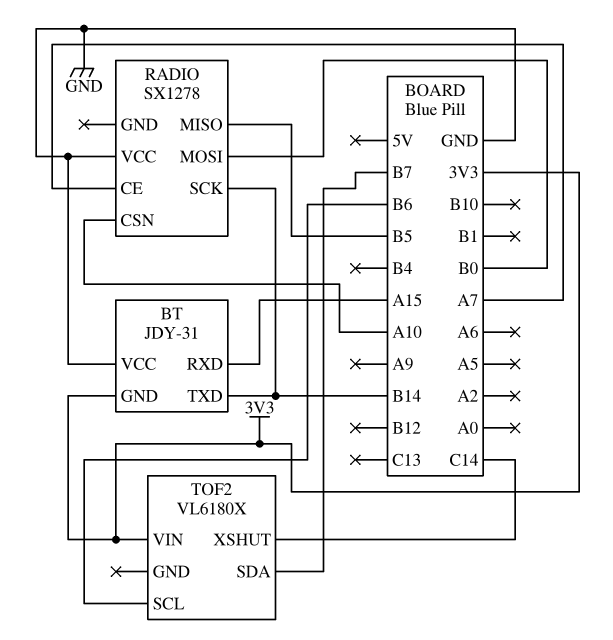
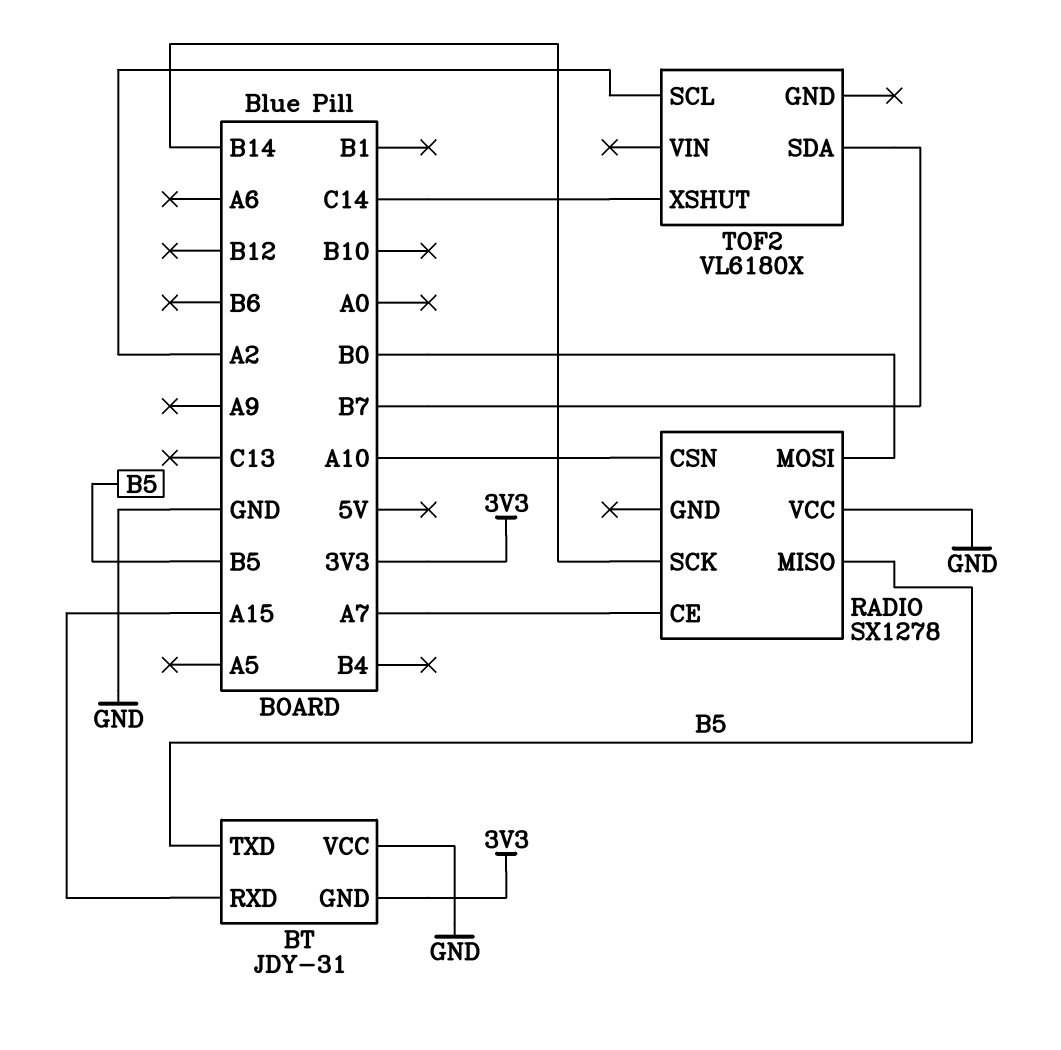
BT pin TXD: B14 -> B5
TOF2 pin SCL: B6 -> A2
TOF2 pin VIN: 3V3 -> none

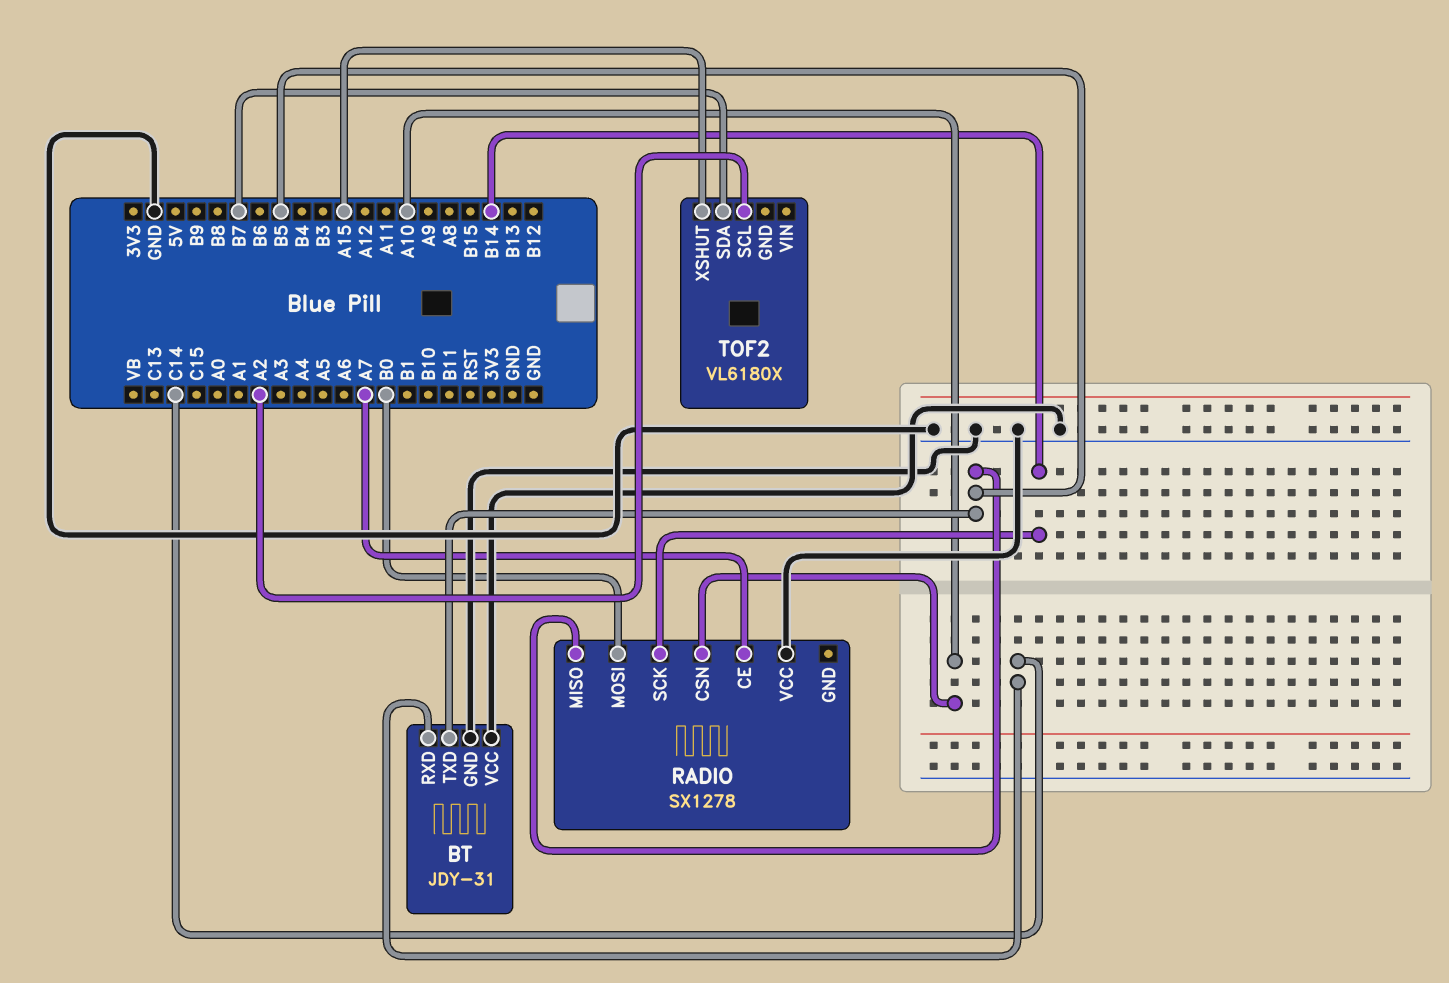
BT pin GND: 3V3 -> GND
BT pin RXD: A15 -> C14
TOF2 pin XSHUT: C14 -> A15

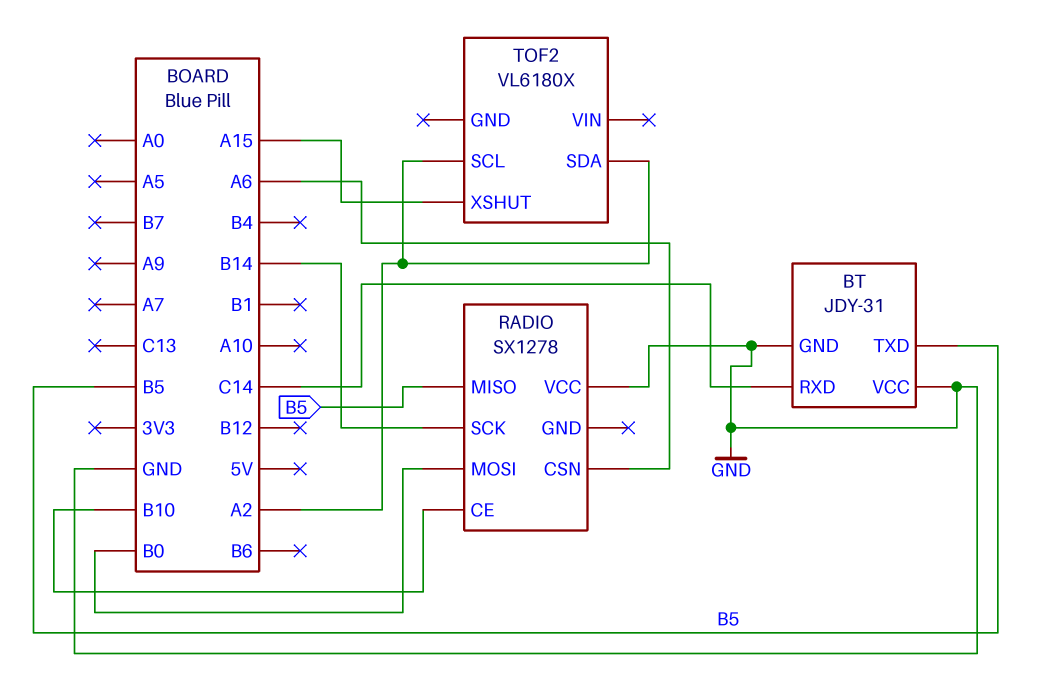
RADIO pin CE: A7 -> B10
RADIO pin CSN: A10 -> A6
TOF2 pin SDA: B7 -> A2

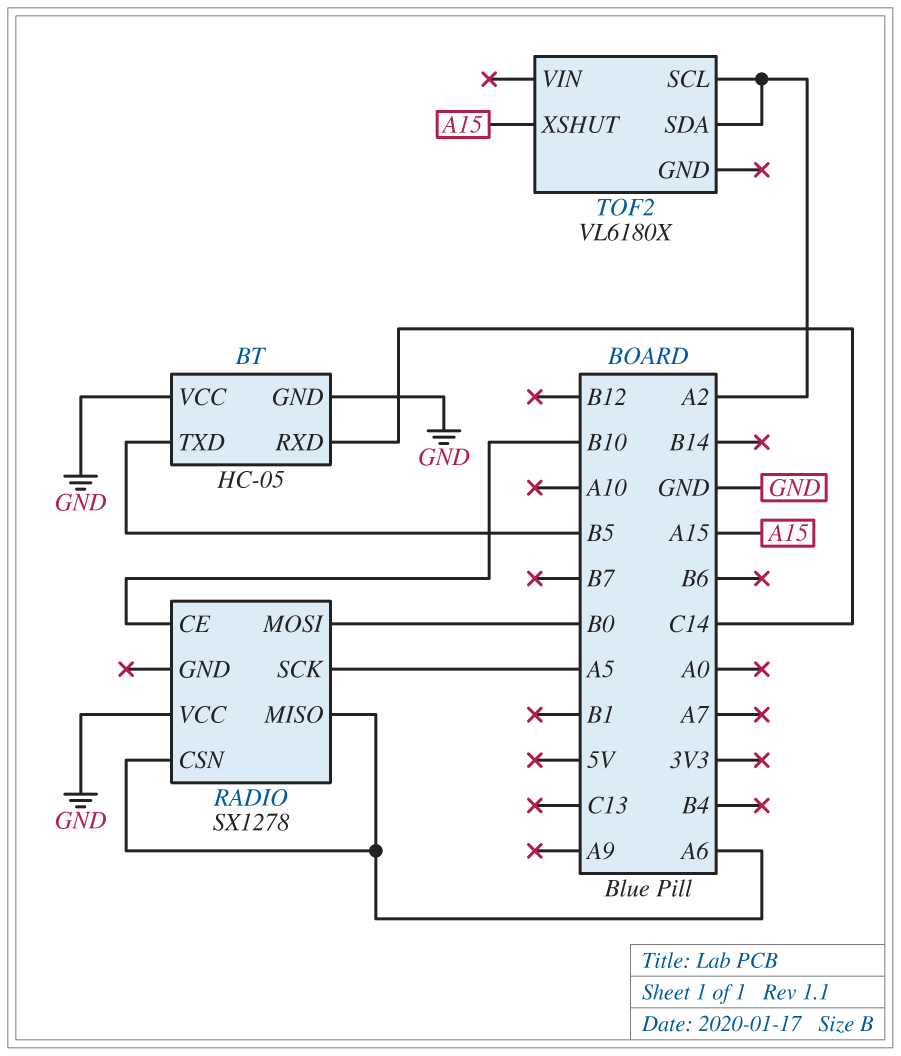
BT: JDY-31 -> HC-05
RADIO pin MISO: B5 -> A6
RADIO pin SCK: B14 -> A5

